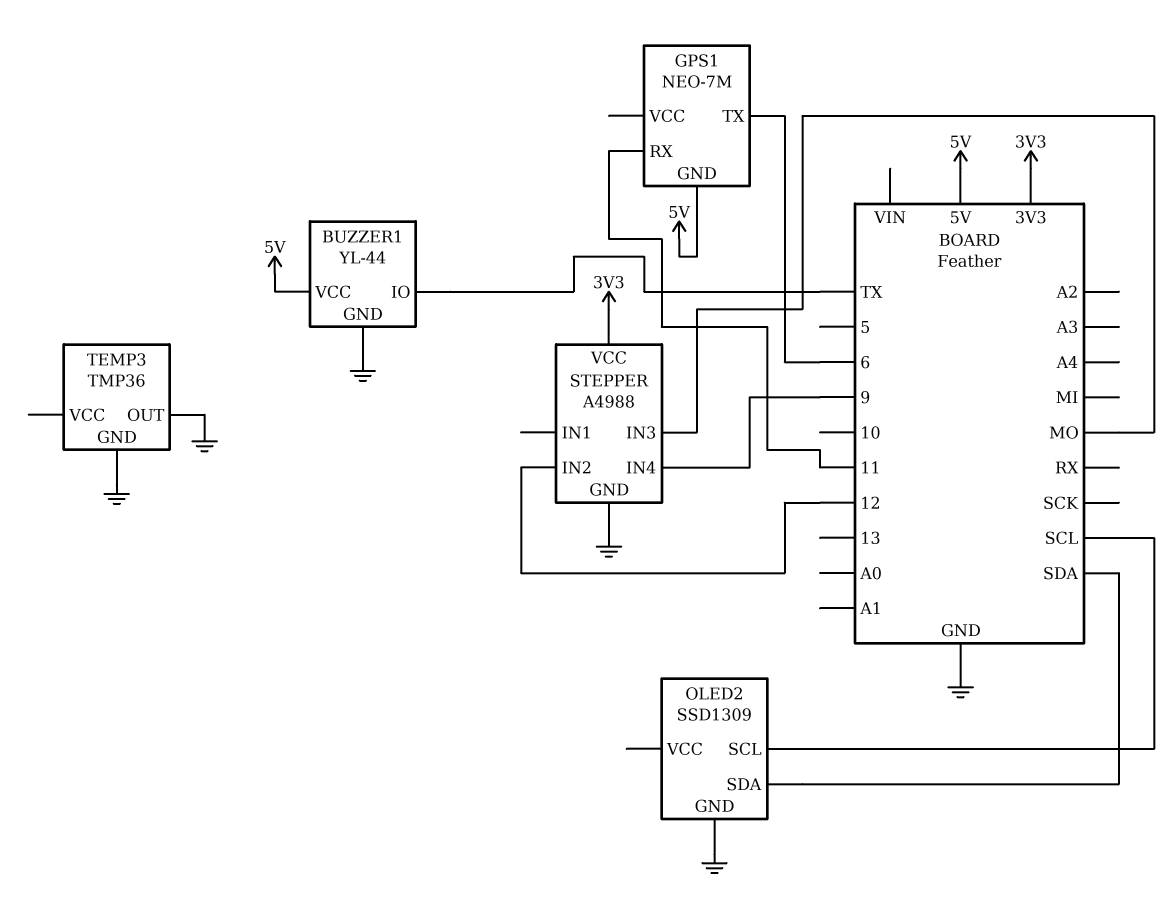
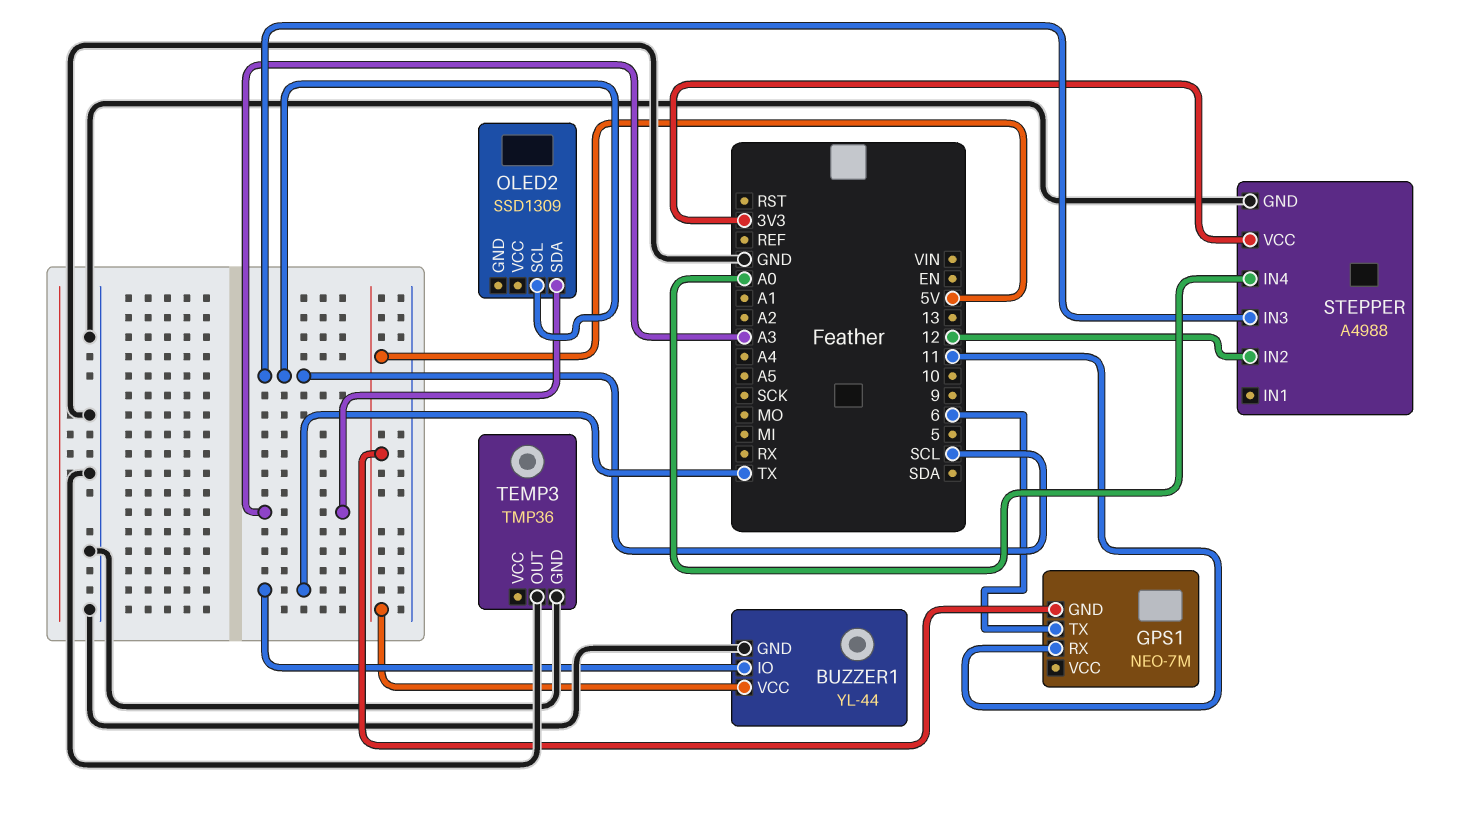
OLED2 pin GND: GND -> none
OLED2 pin SDA: SDA -> A3
STEPPER pin IN3: MO -> SCL
STEPPER pin IN4: 9 -> A0

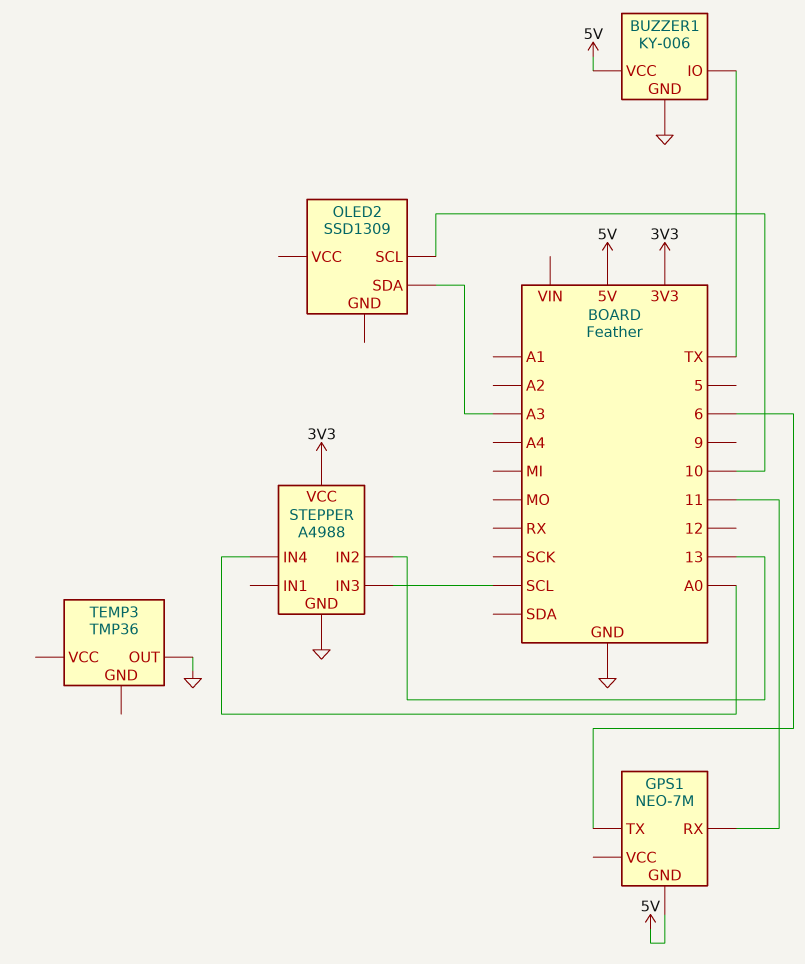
BUZZER1: YL-44 -> KY-006
OLED2 pin SCL: SCL -> 10
STEPPER pin IN2: 12 -> 13
TEMP3 pin GND: GND -> none

